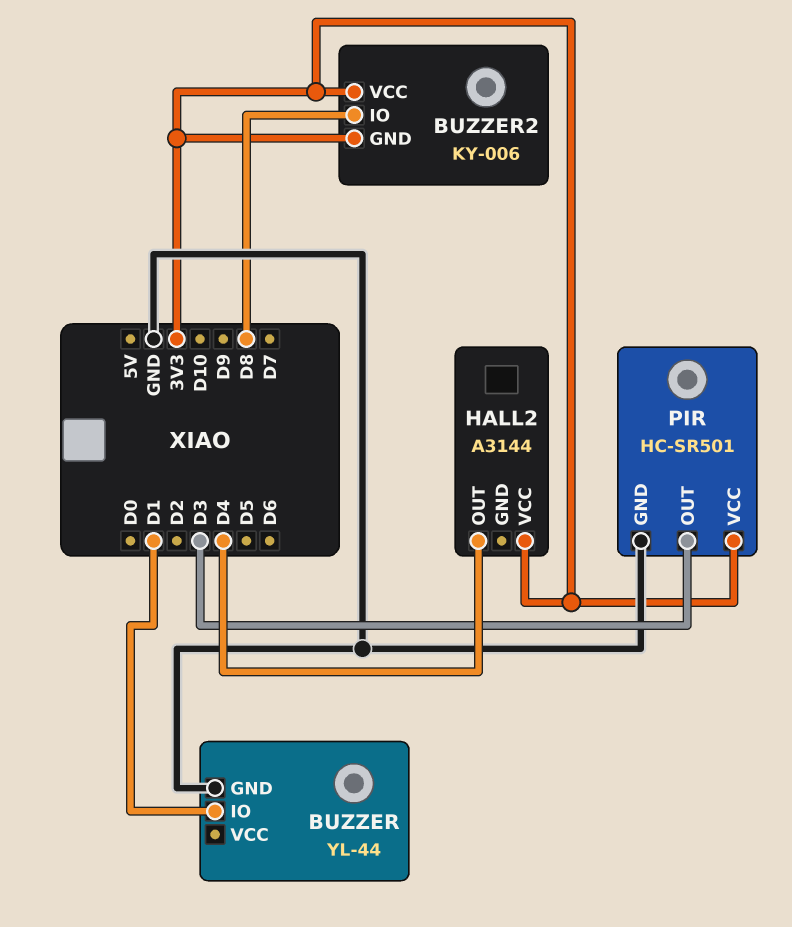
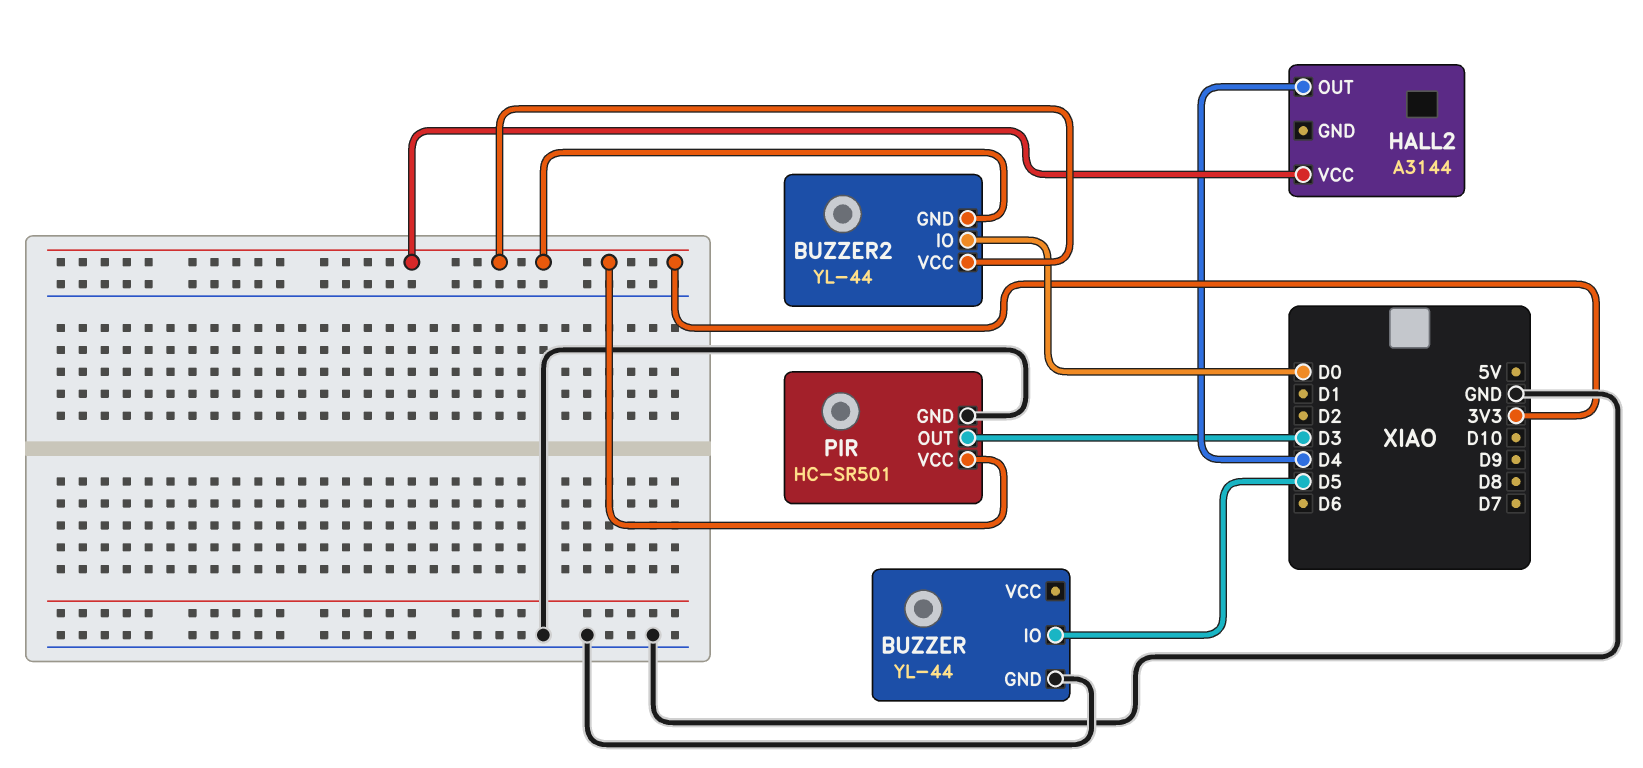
BUZZER pin IO: D1 -> D5
BUZZER2: KY-006 -> YL-44
BUZZER2 pin IO: D8 -> D0

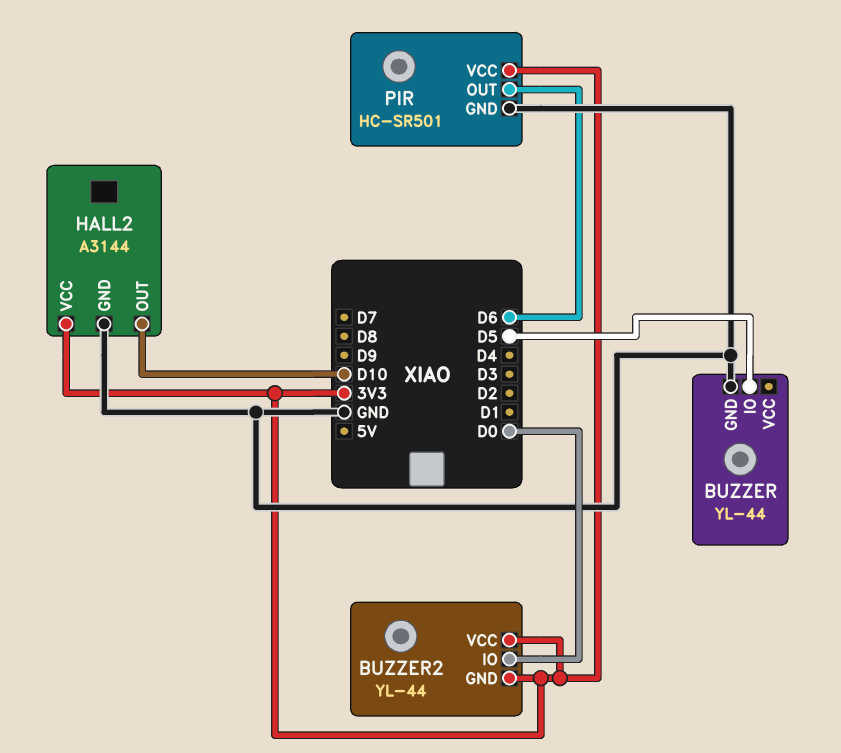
HALL2 pin GND: none -> GND
HALL2 pin OUT: D4 -> D10
PIR pin OUT: D3 -> D6

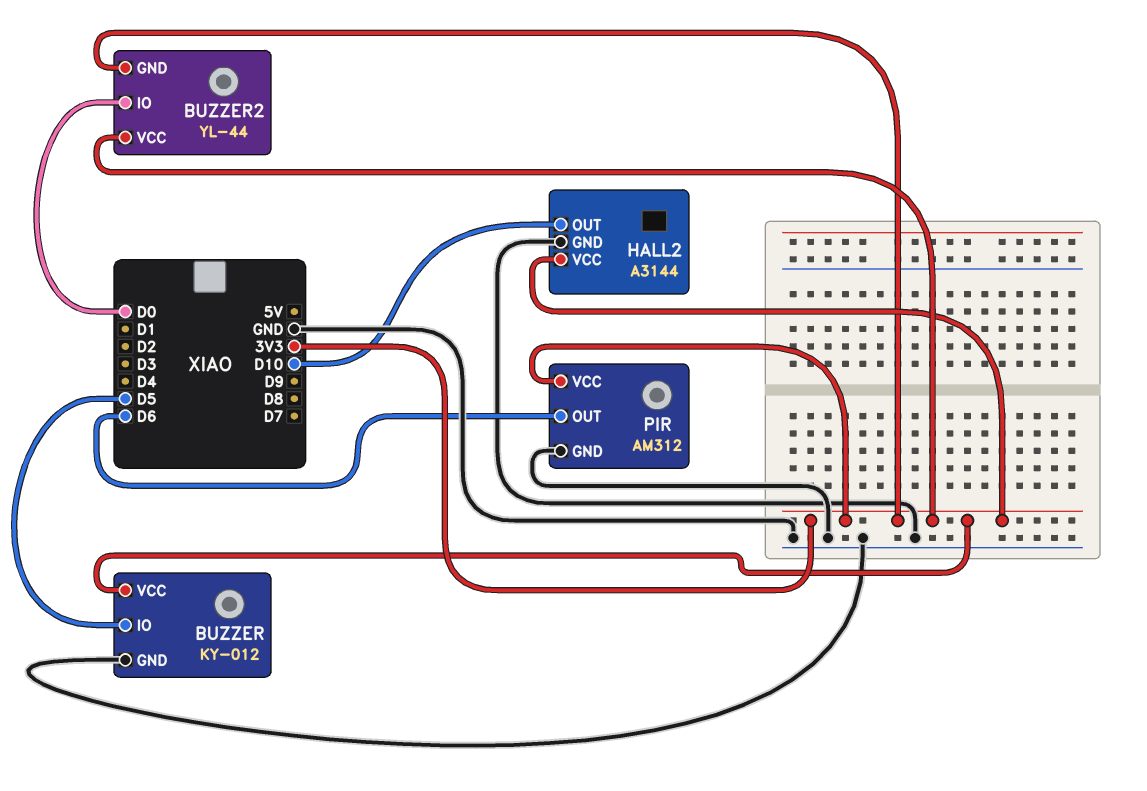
BUZZER: YL-44 -> KY-012
BUZZER pin VCC: none -> 3V3
PIR: HC-SR501 -> AM312

